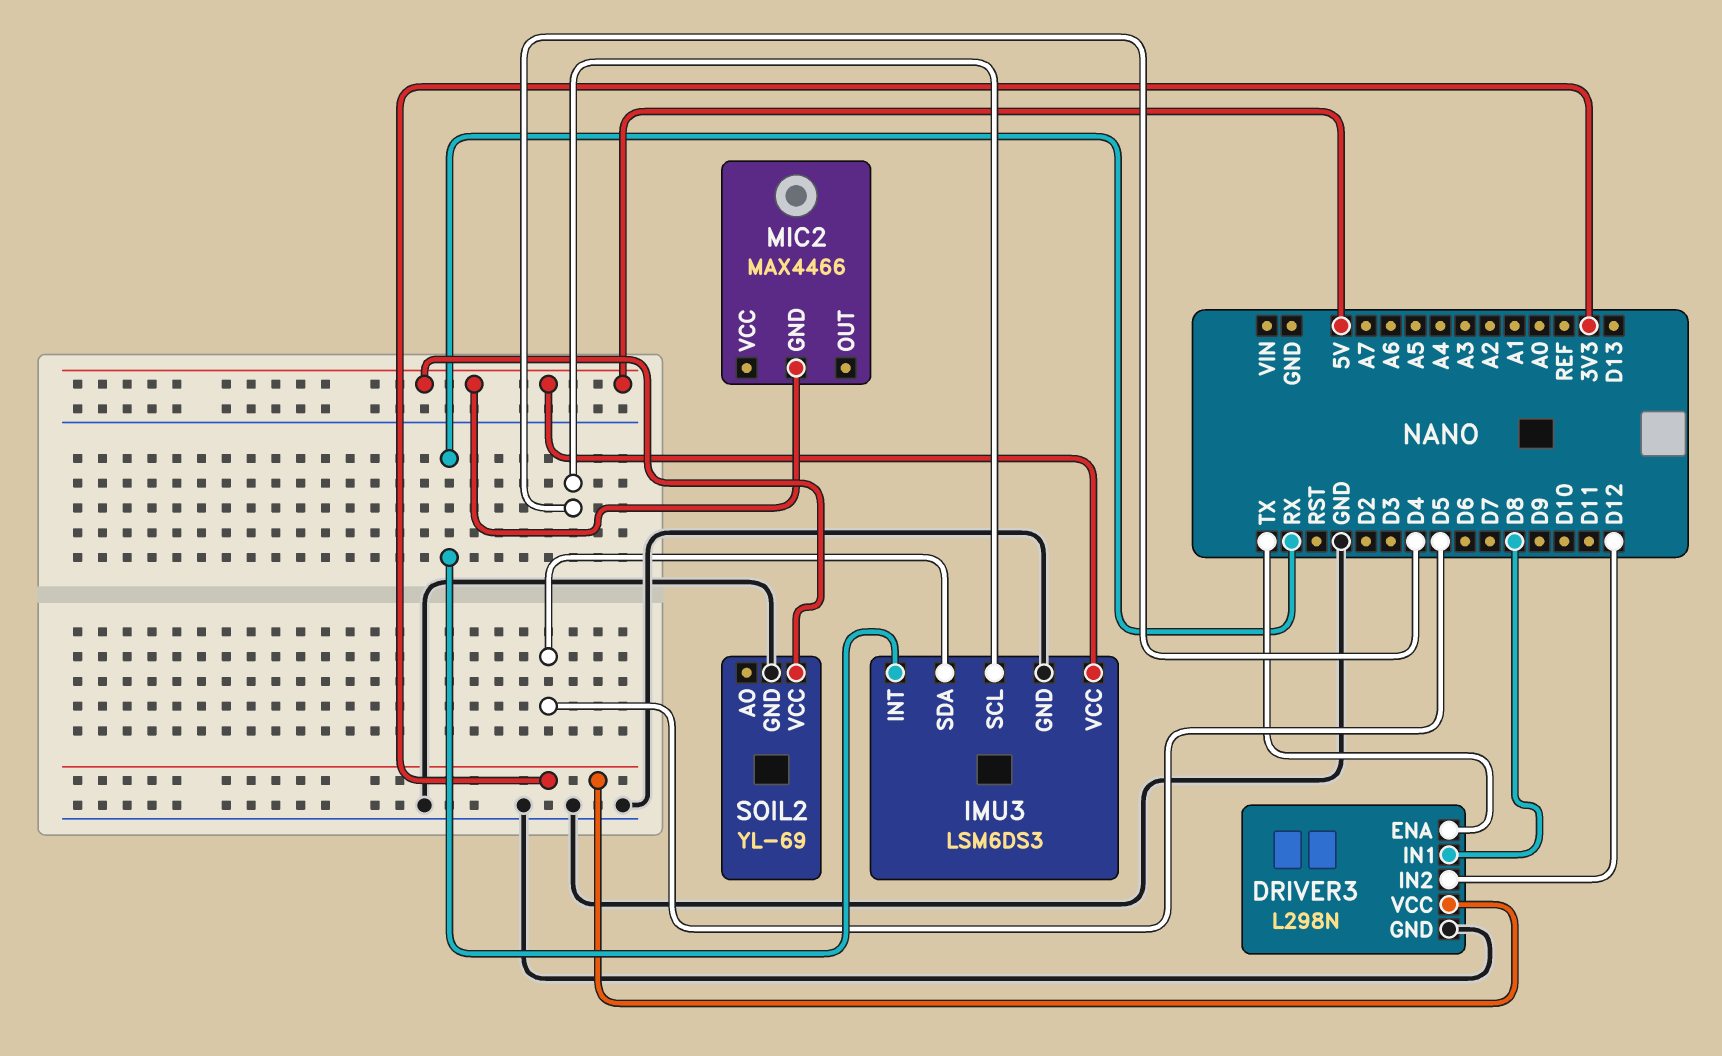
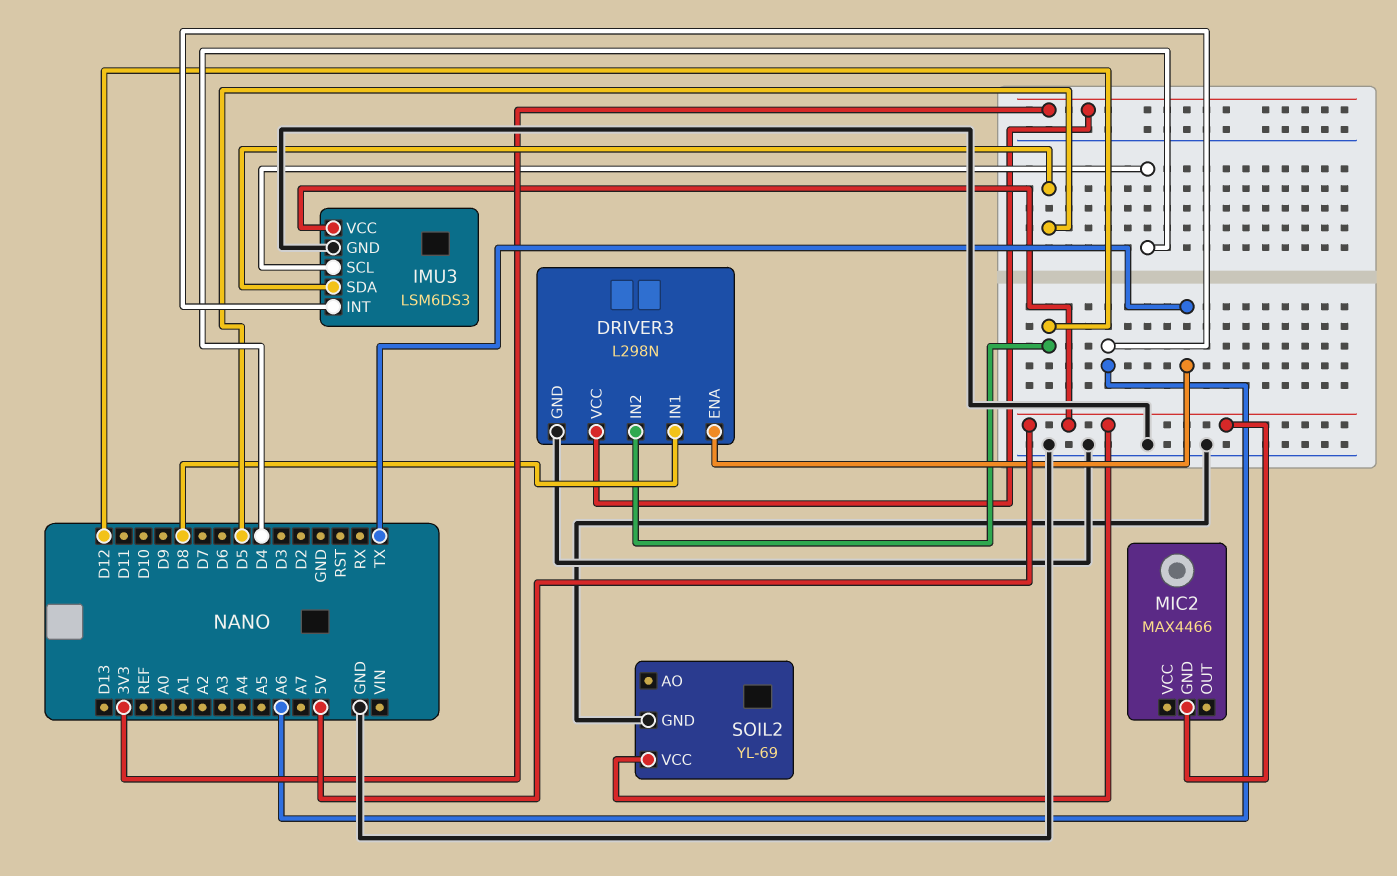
IMU3 pin INT: RX -> A6

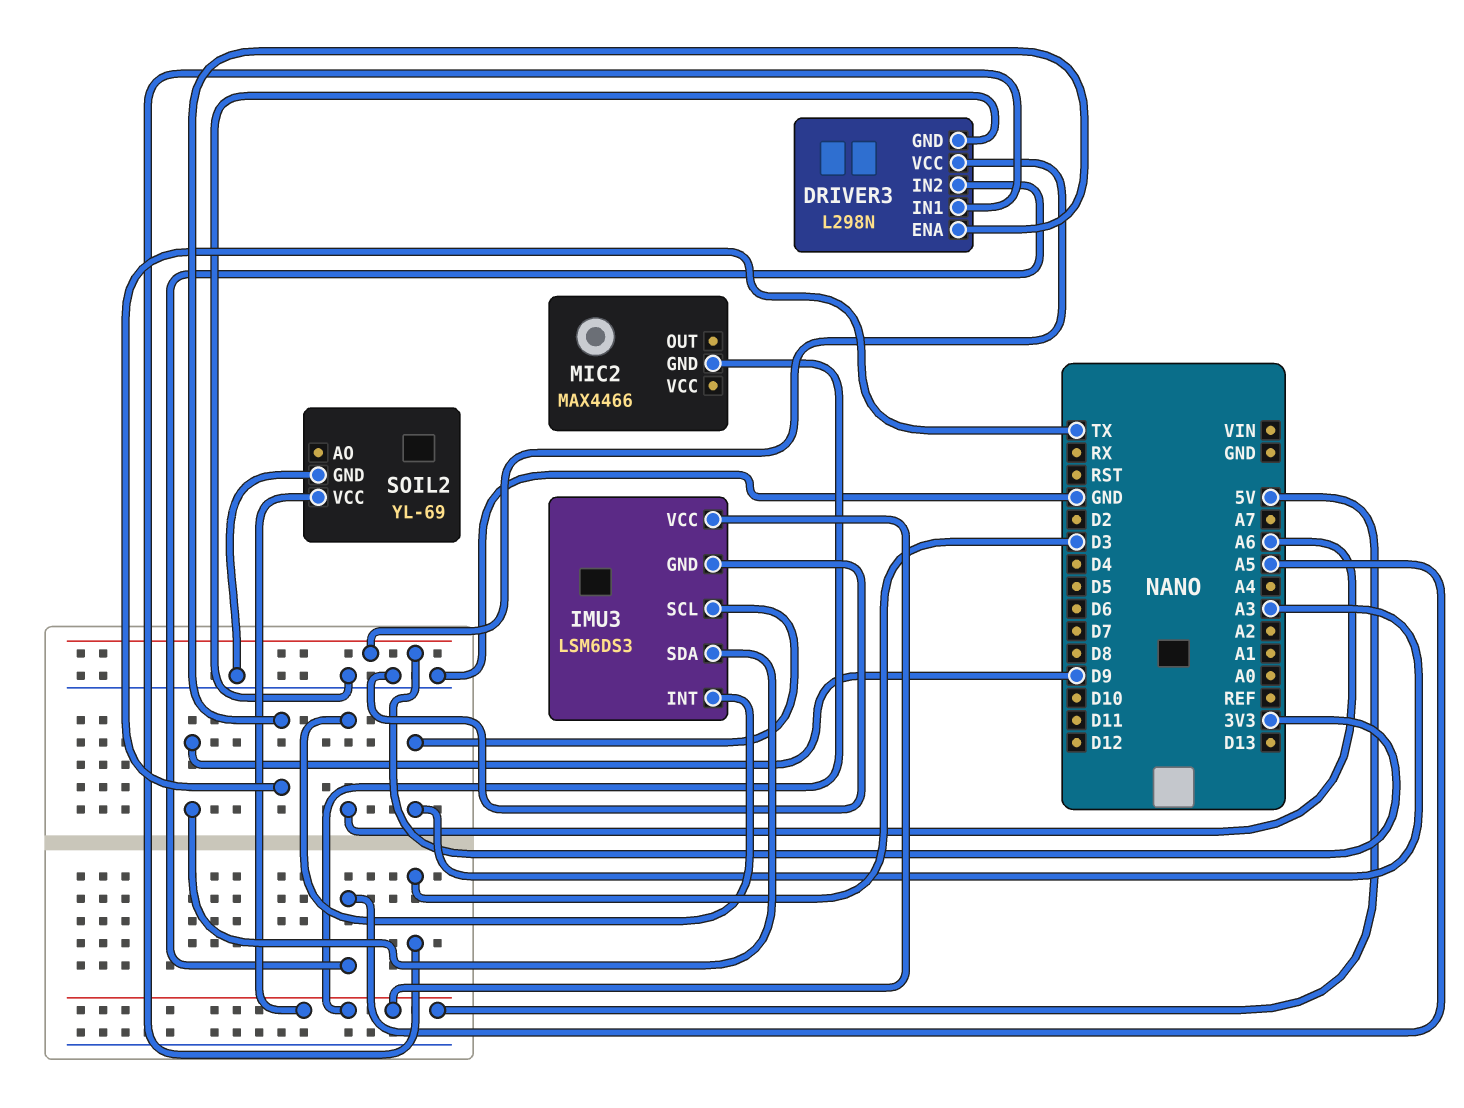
DRIVER3 pin IN1: D8 -> D3
DRIVER3 pin IN2: D12 -> A5
IMU3 pin SCL: D4 -> A3
IMU3 pin SDA: D5 -> D9

